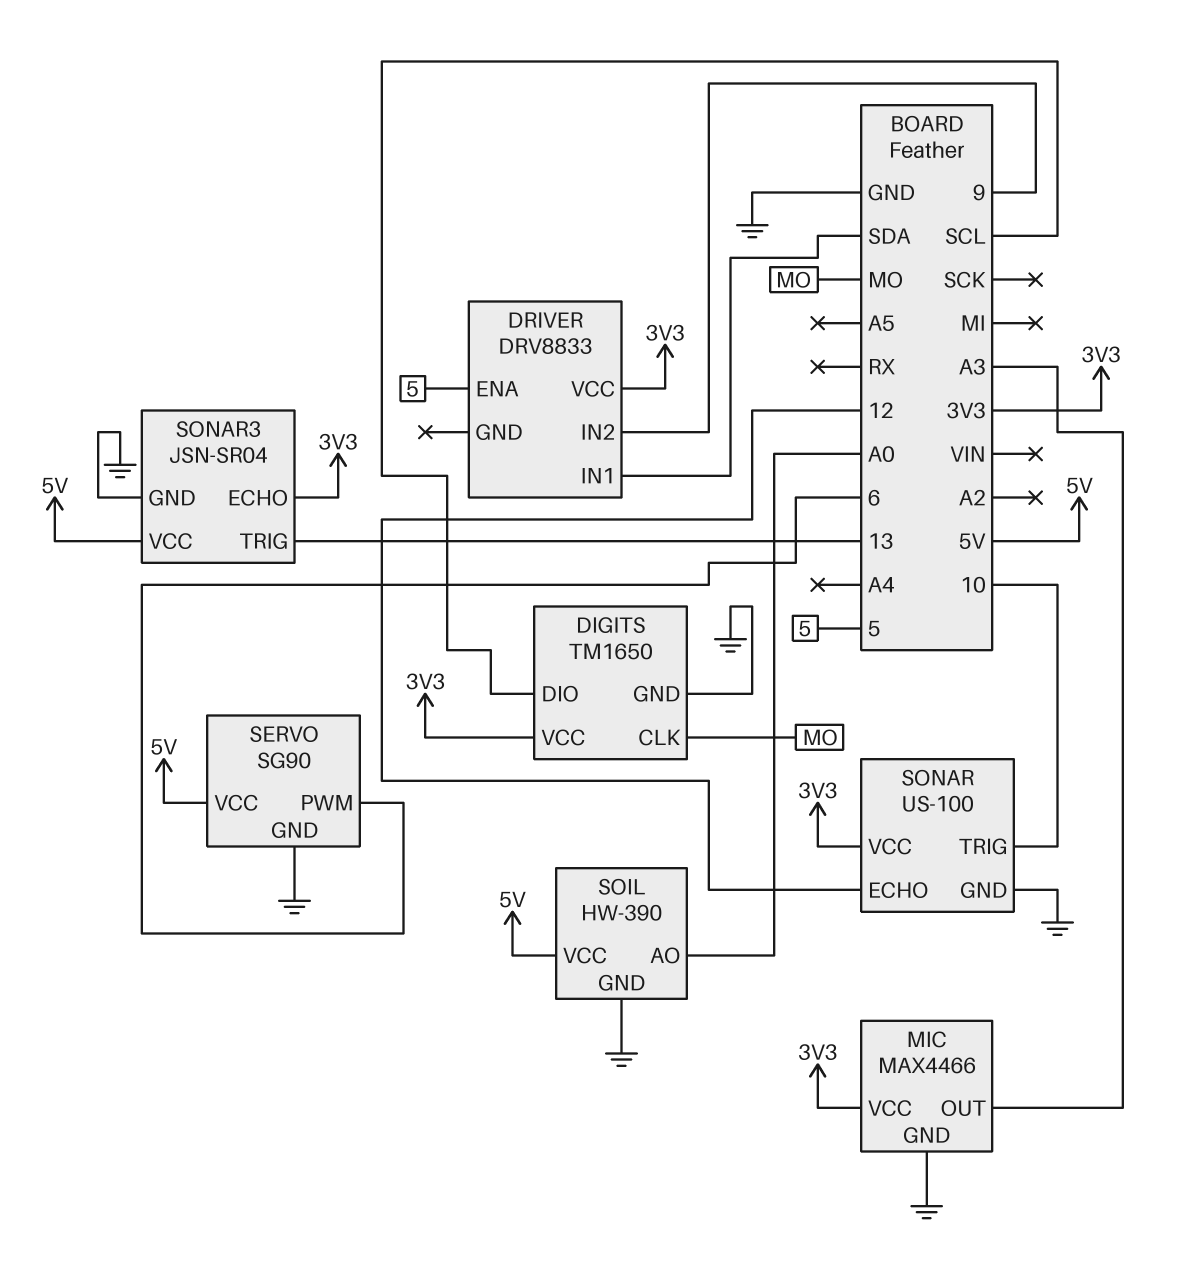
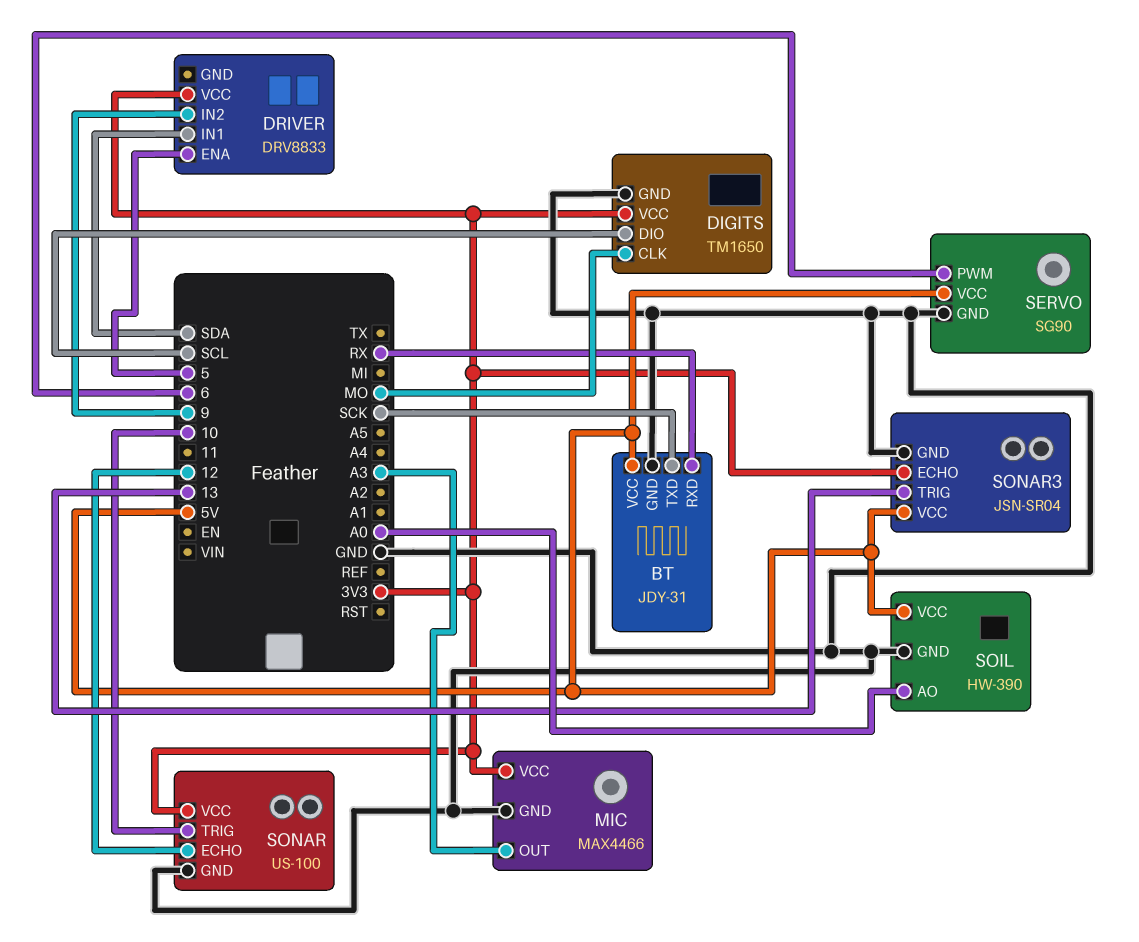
BT: none -> JDY-31
BT pin GND: none -> GND
BT pin RXD: none -> RX
BT pin TXD: none -> SCK
BT pin VCC: none -> 5V

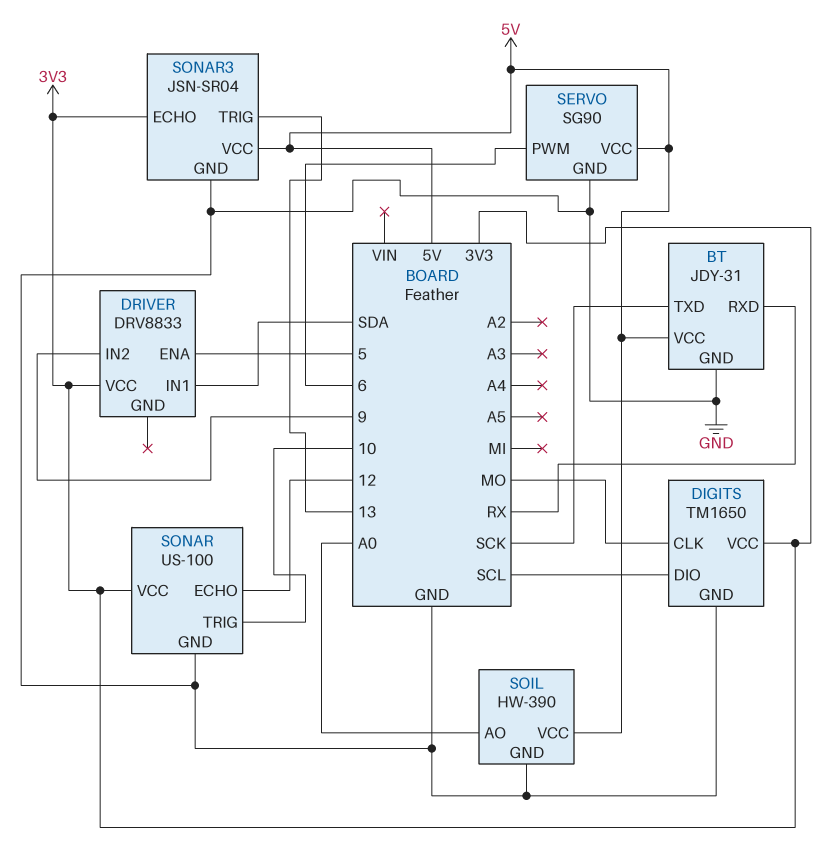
MIC: MAX4466 -> none
MIC pin GND: GND -> none
MIC pin OUT: A3 -> none
MIC pin VCC: 3V3 -> none

